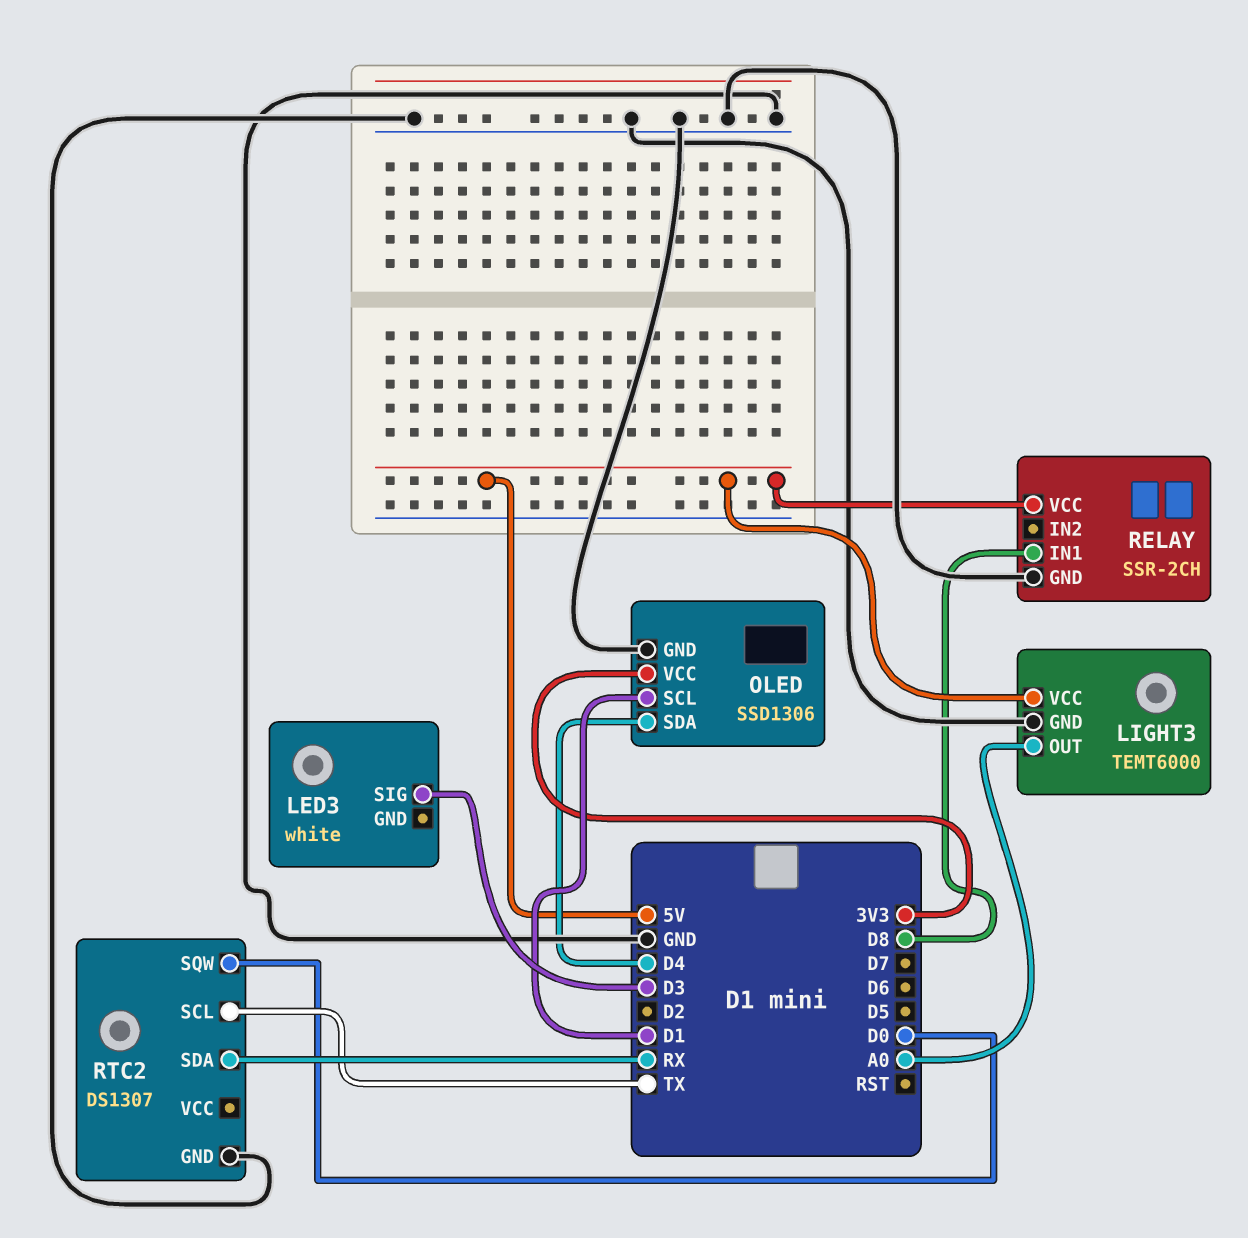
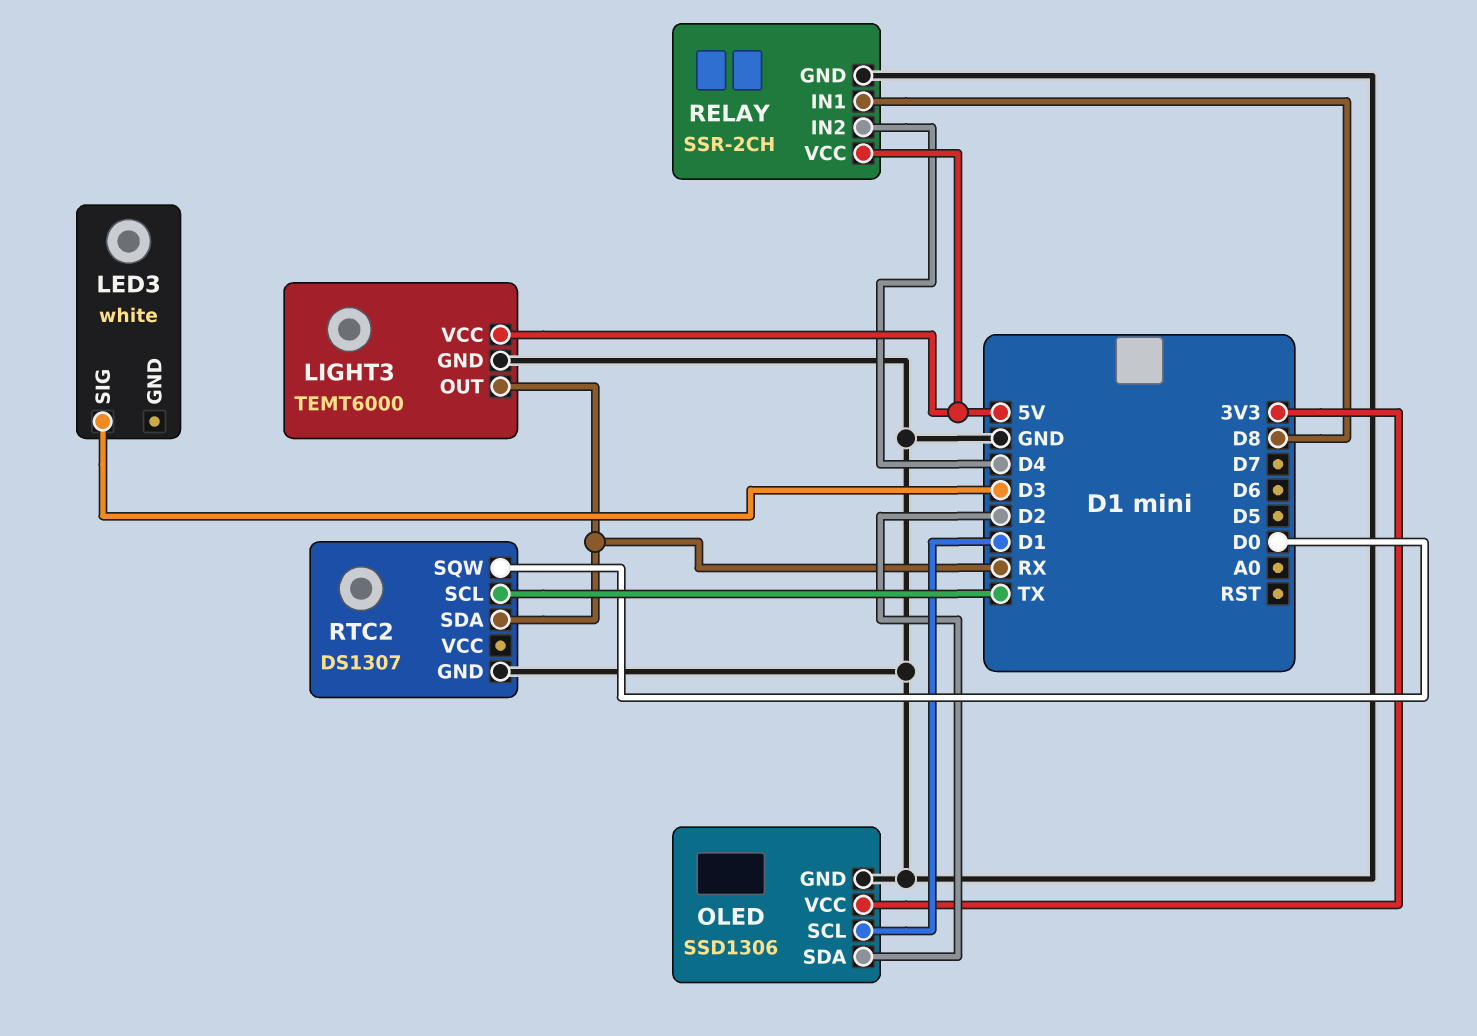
LIGHT3 pin OUT: A0 -> RX
OLED pin SDA: D4 -> D2
RELAY pin IN2: none -> D4

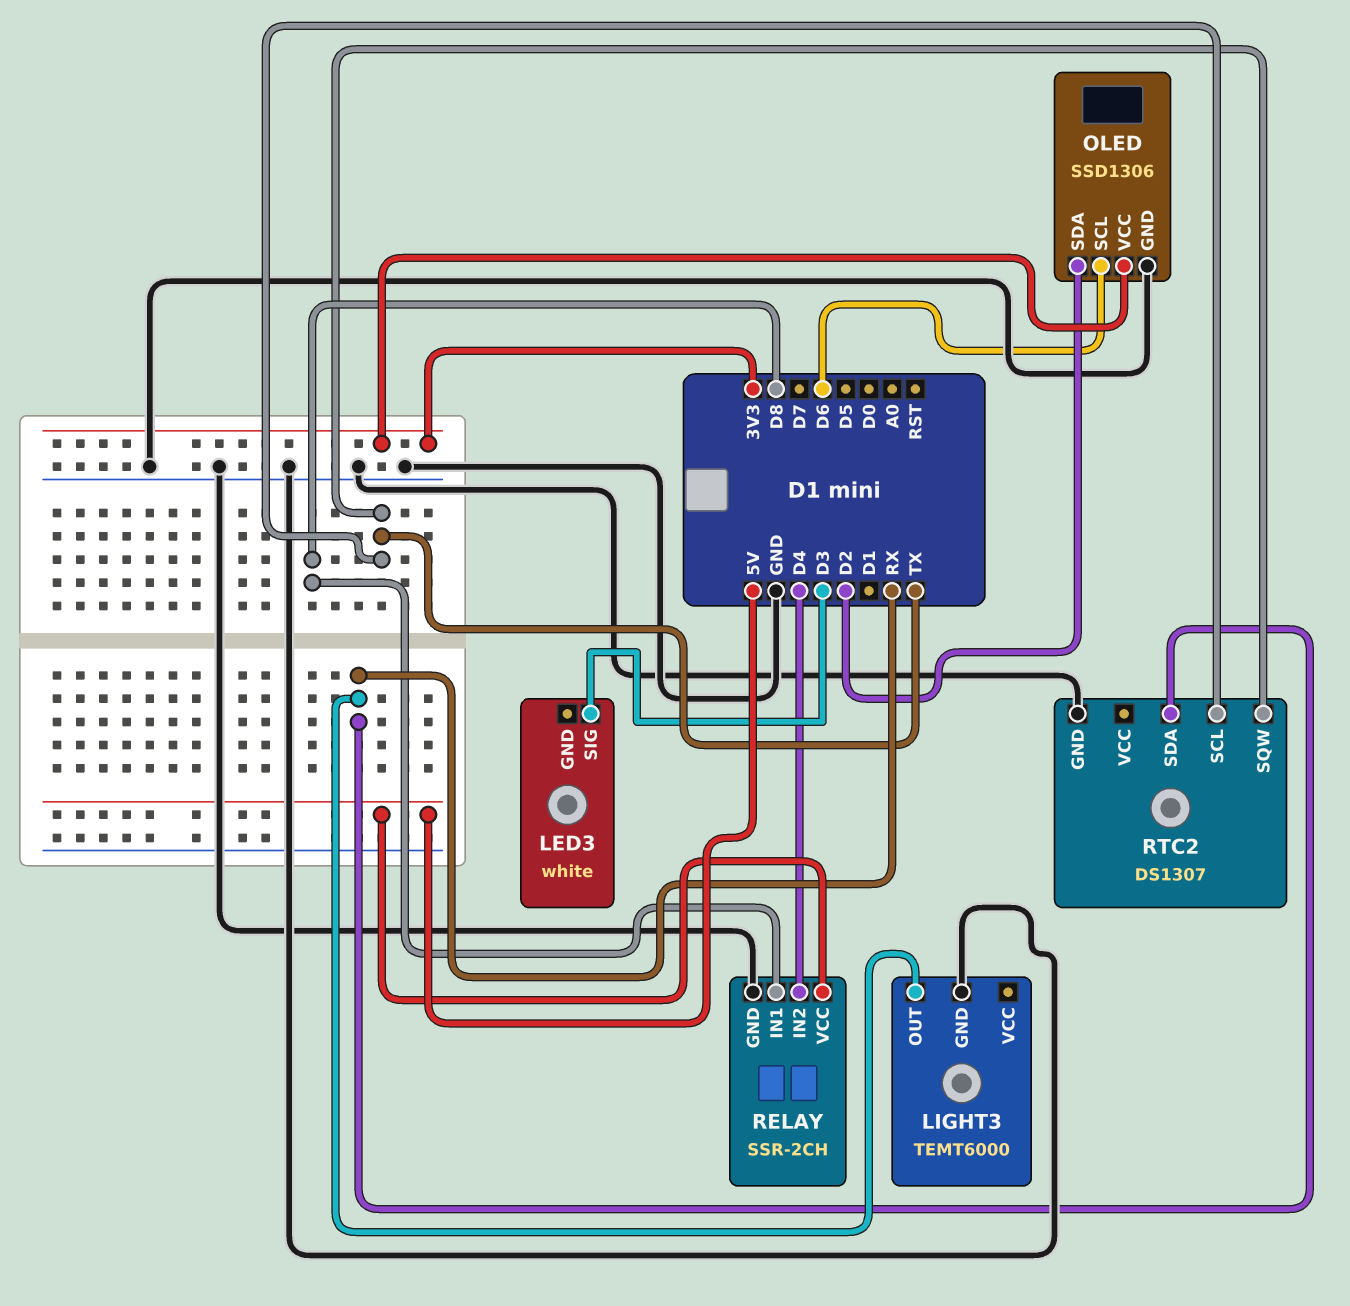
LIGHT3 pin VCC: 5V -> none
OLED pin SCL: D1 -> D6
RTC2 pin SQW: D0 -> TX

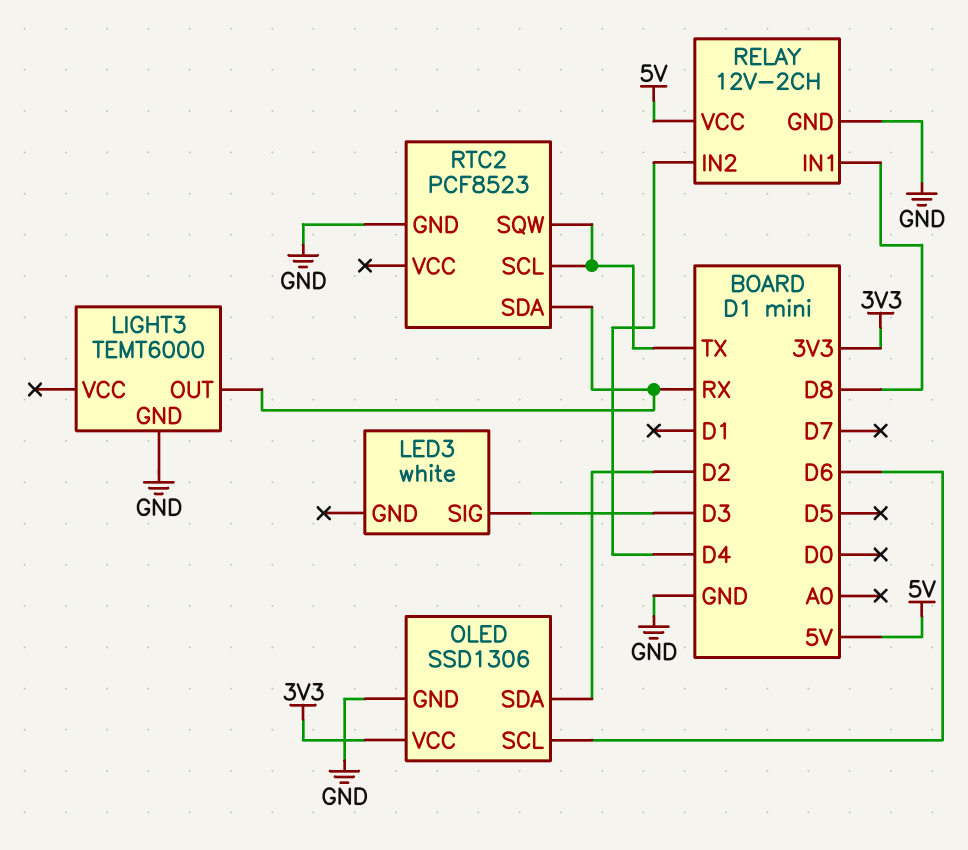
RELAY: SSR-2CH -> 12V-2CH
RTC2: DS1307 -> PCF8523

